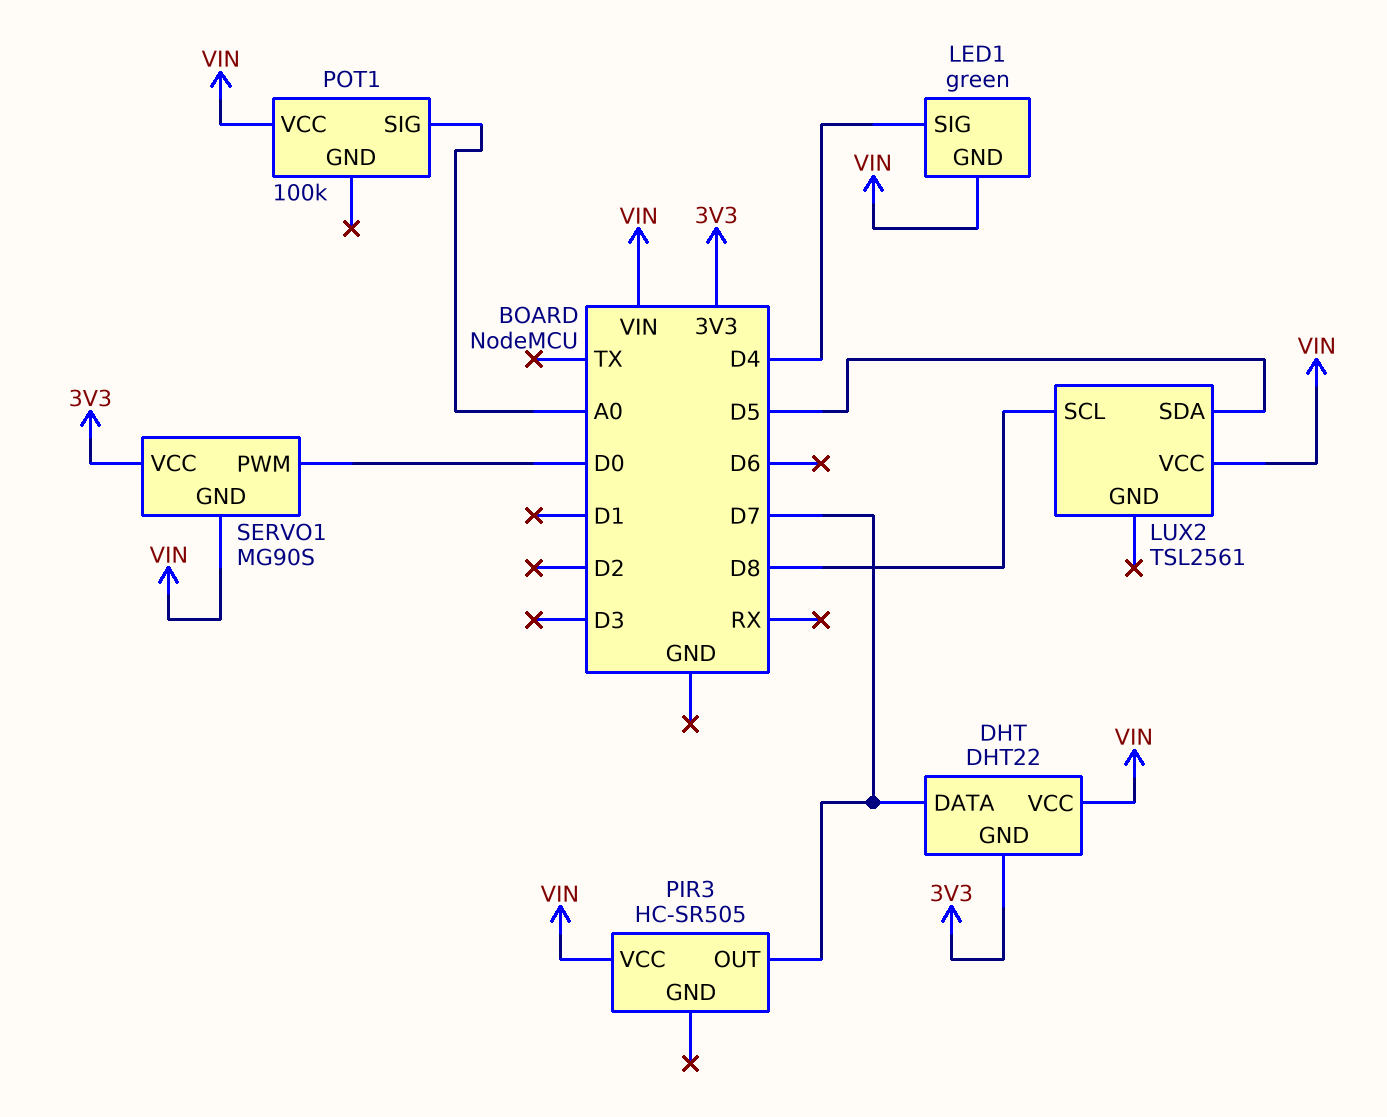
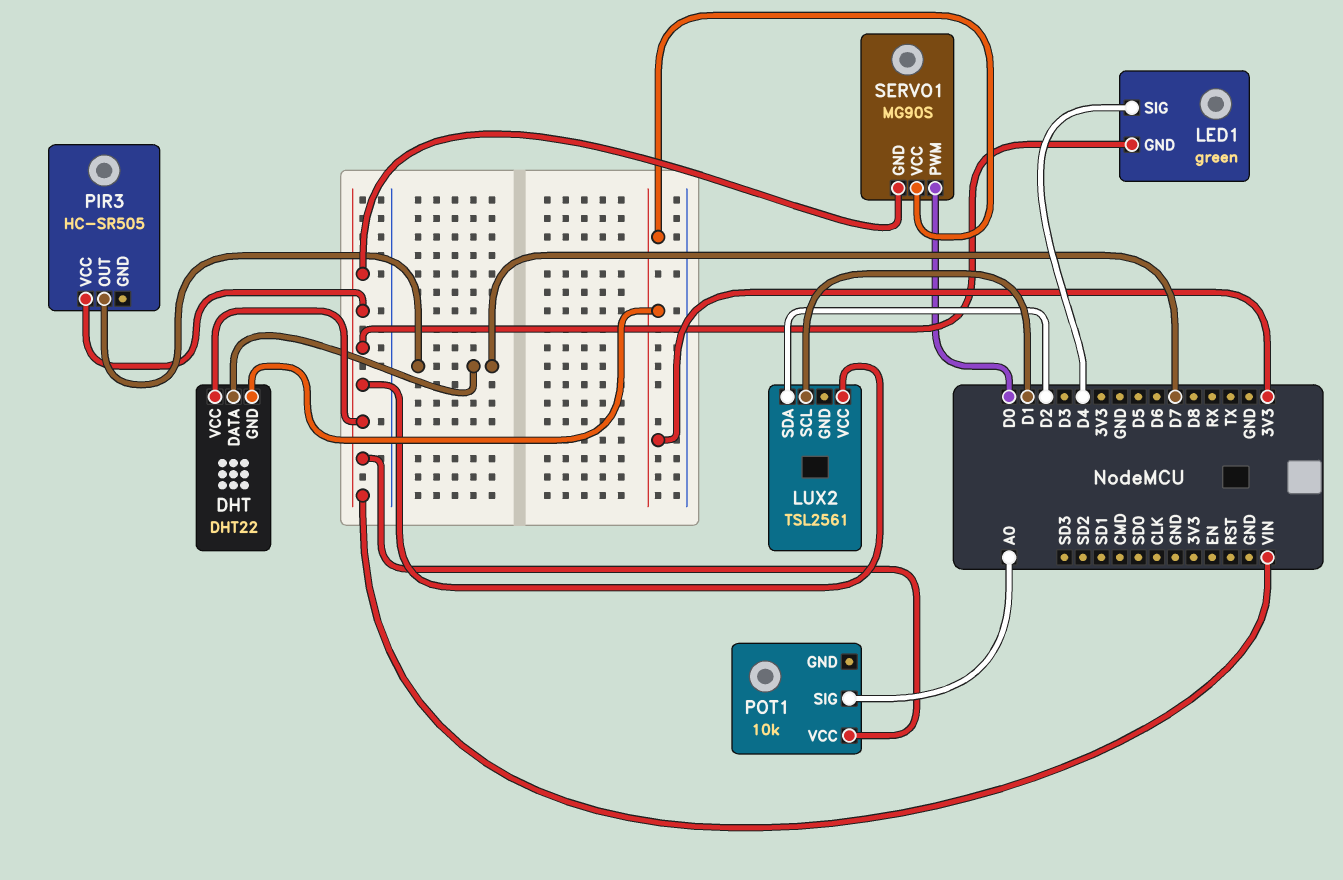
LUX2 pin SCL: D8 -> D1
LUX2 pin SDA: D5 -> D2
POT1: 100k -> 10k

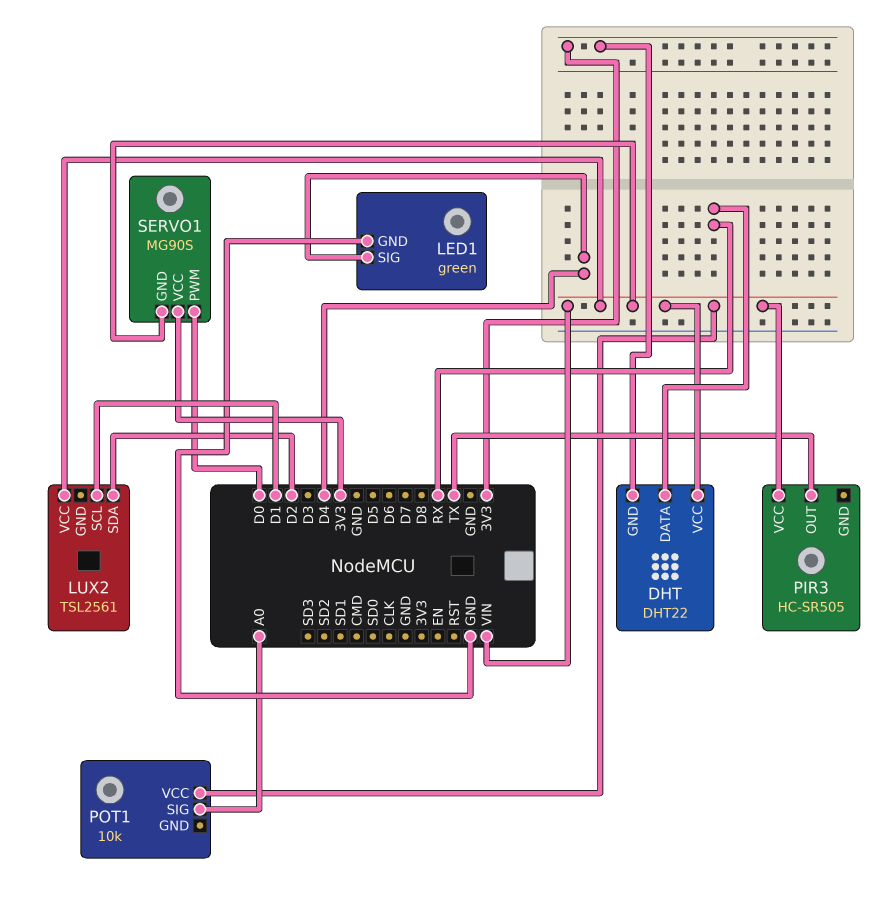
DHT pin DATA: D7 -> RX
LED1 pin GND: VIN -> GND
PIR3 pin OUT: D7 -> TX

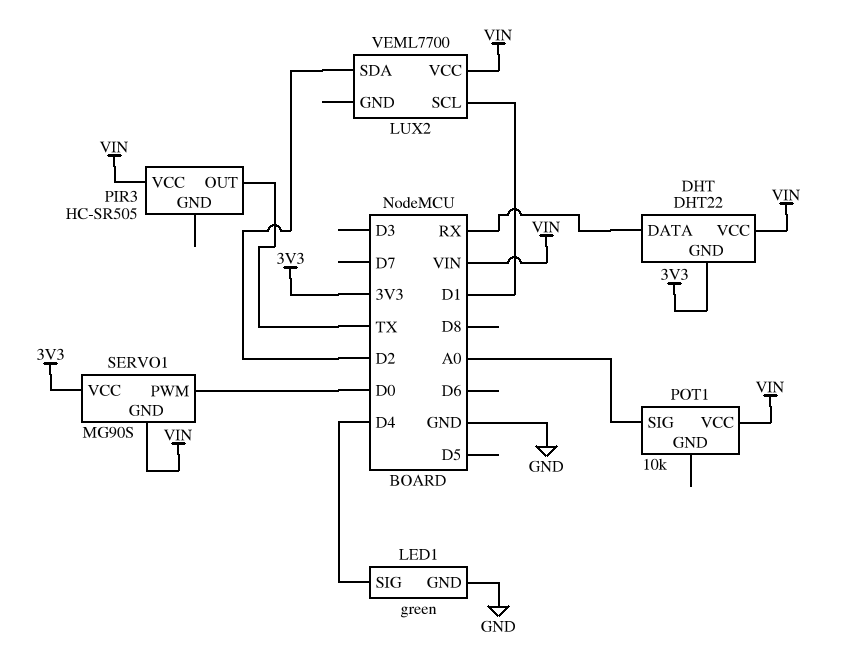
LUX2: TSL2561 -> VEML7700

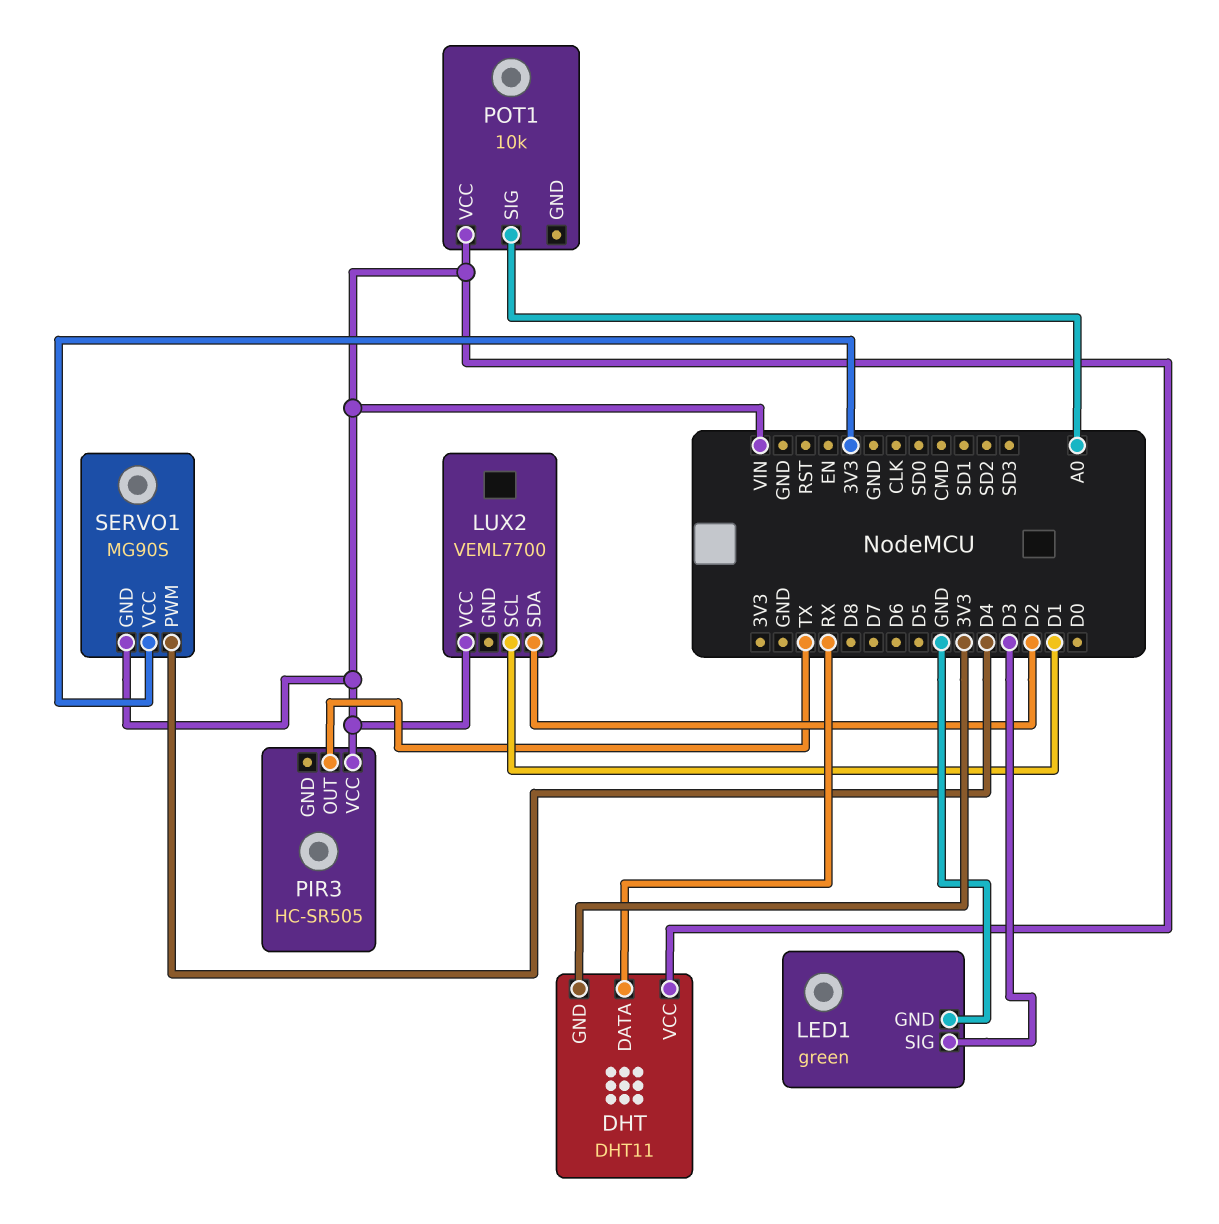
DHT: DHT22 -> DHT11
LED1 pin SIG: D4 -> D3
SERVO1 pin PWM: D0 -> D4

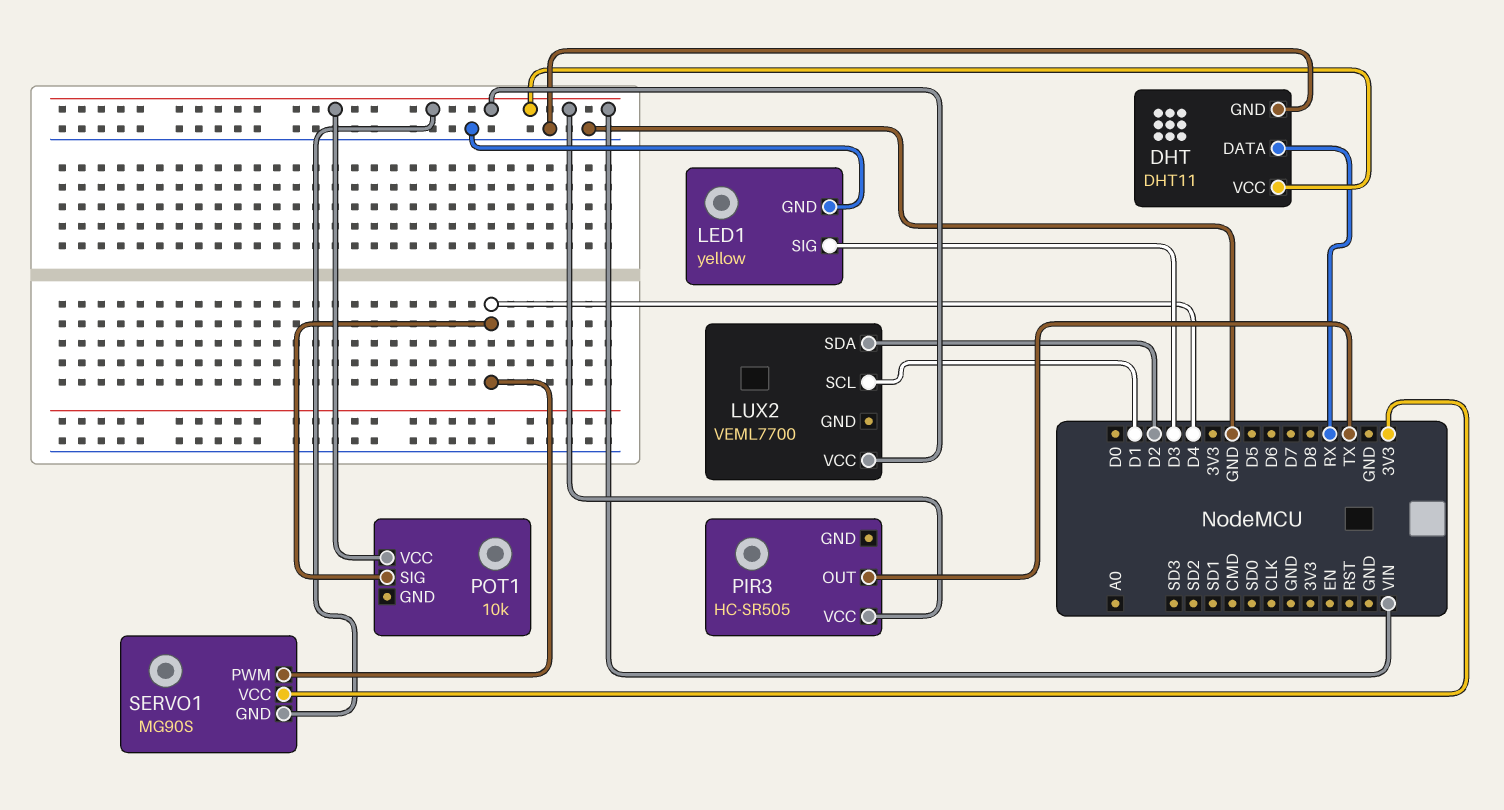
DHT pin GND: 3V3 -> GND
LED1: green -> yellow
POT1 pin SIG: A0 -> D4

